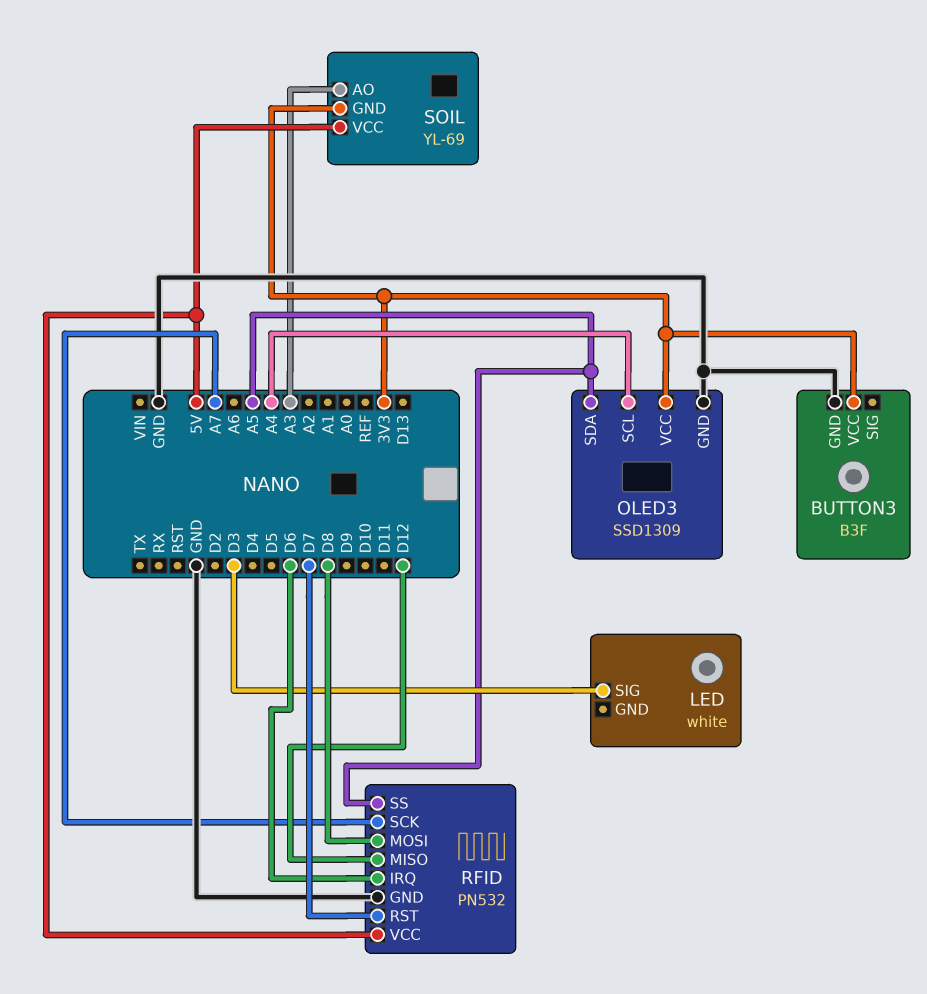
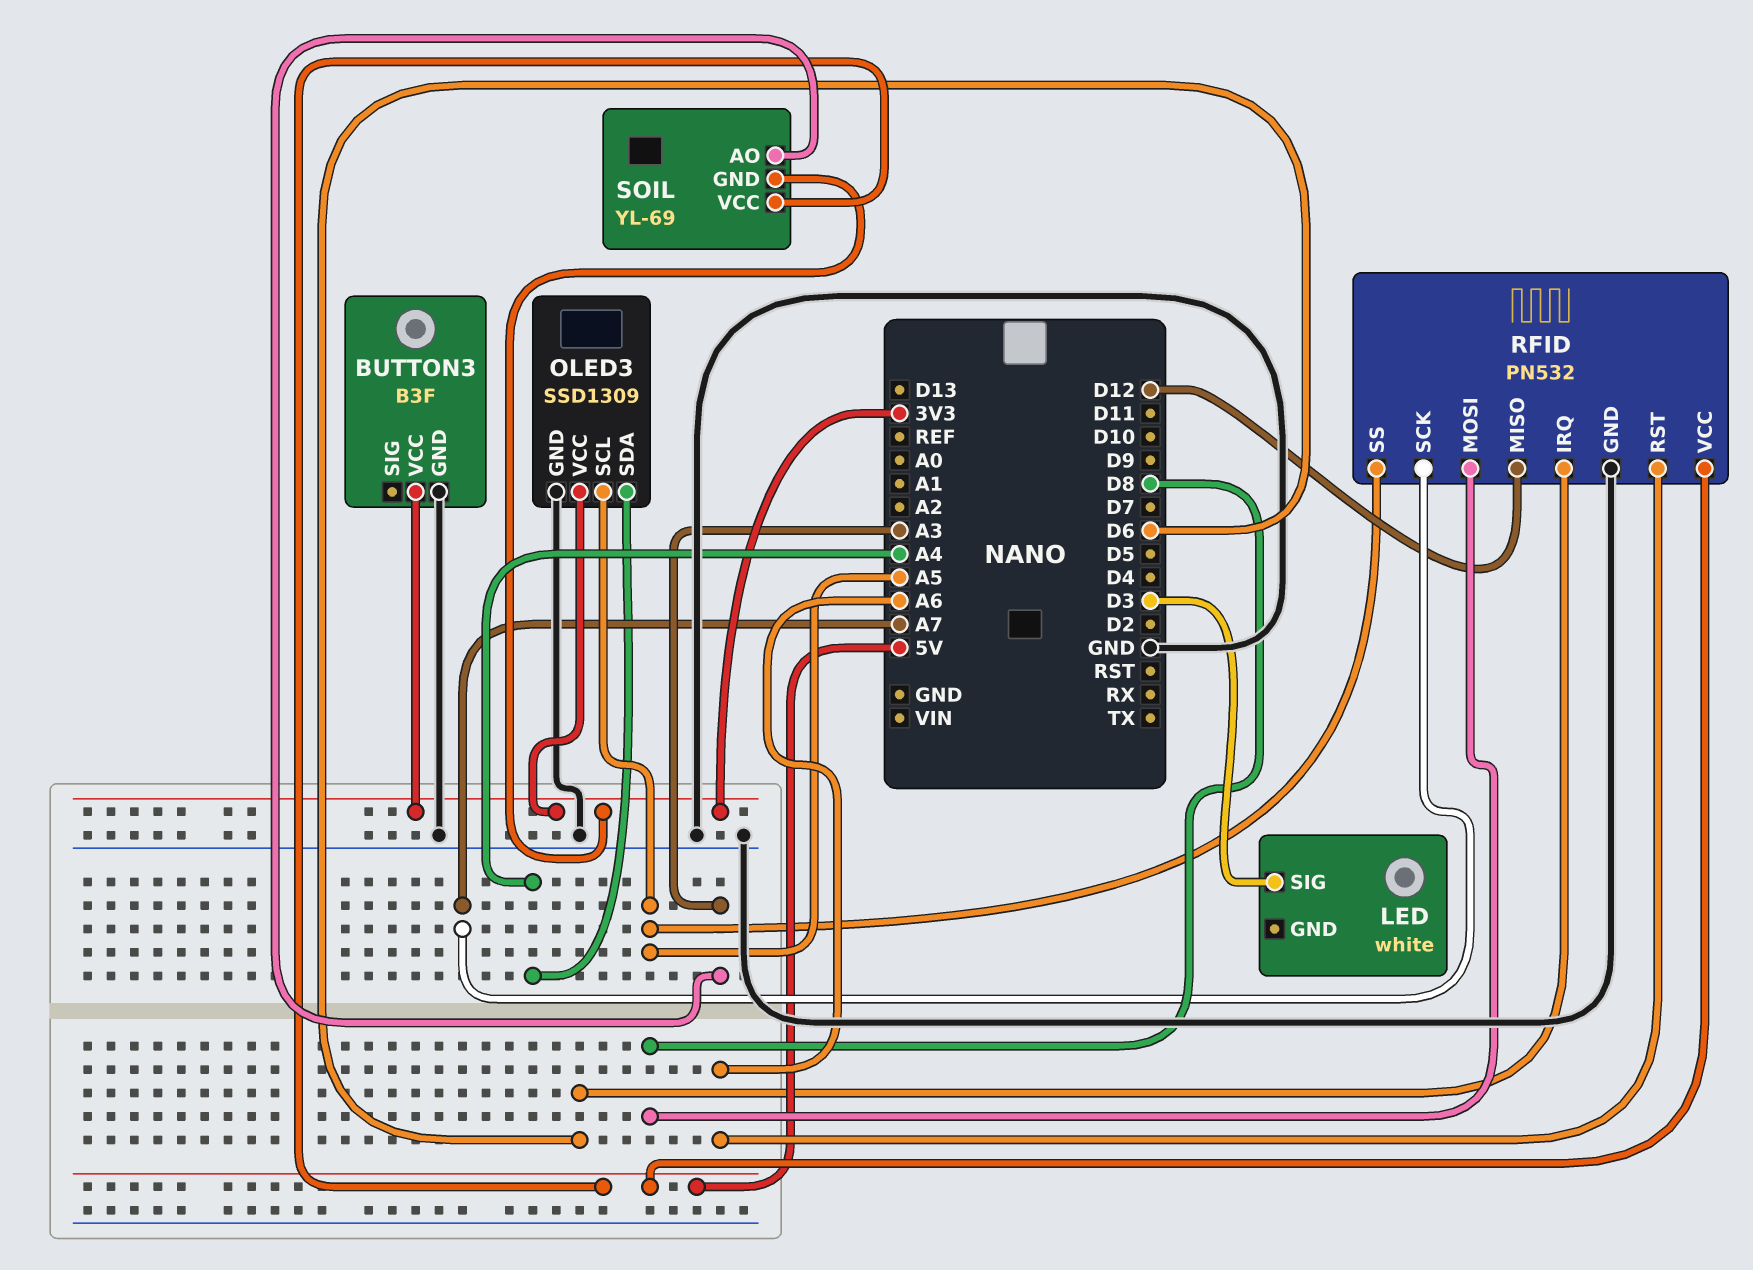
OLED3 pin SCL: A4 -> A5
OLED3 pin SDA: A5 -> A4
RFID pin RST: D7 -> A6

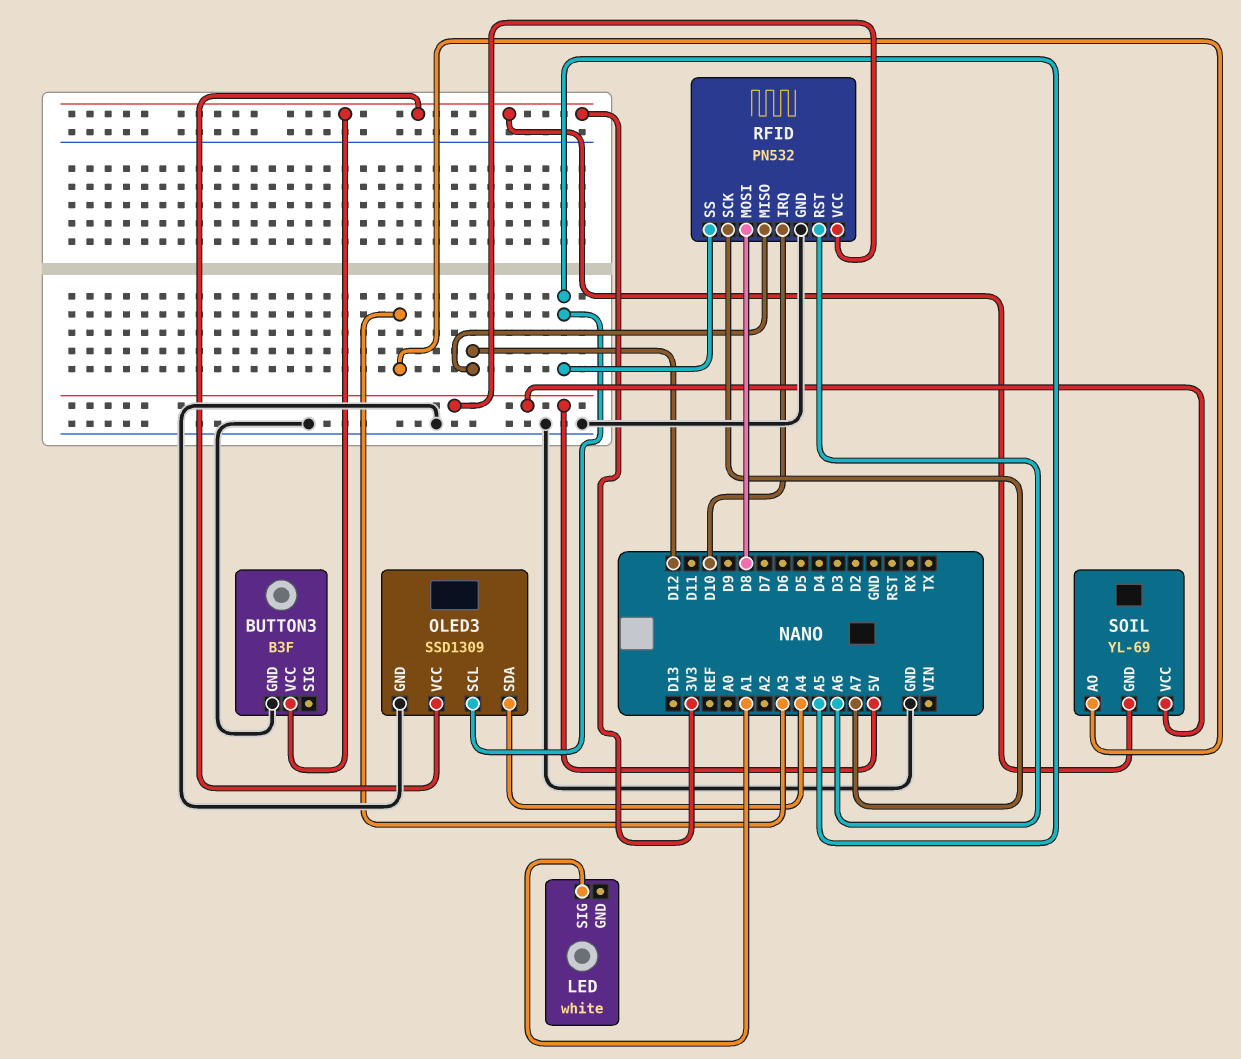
LED pin SIG: D3 -> A1
RFID pin IRQ: D6 -> D10

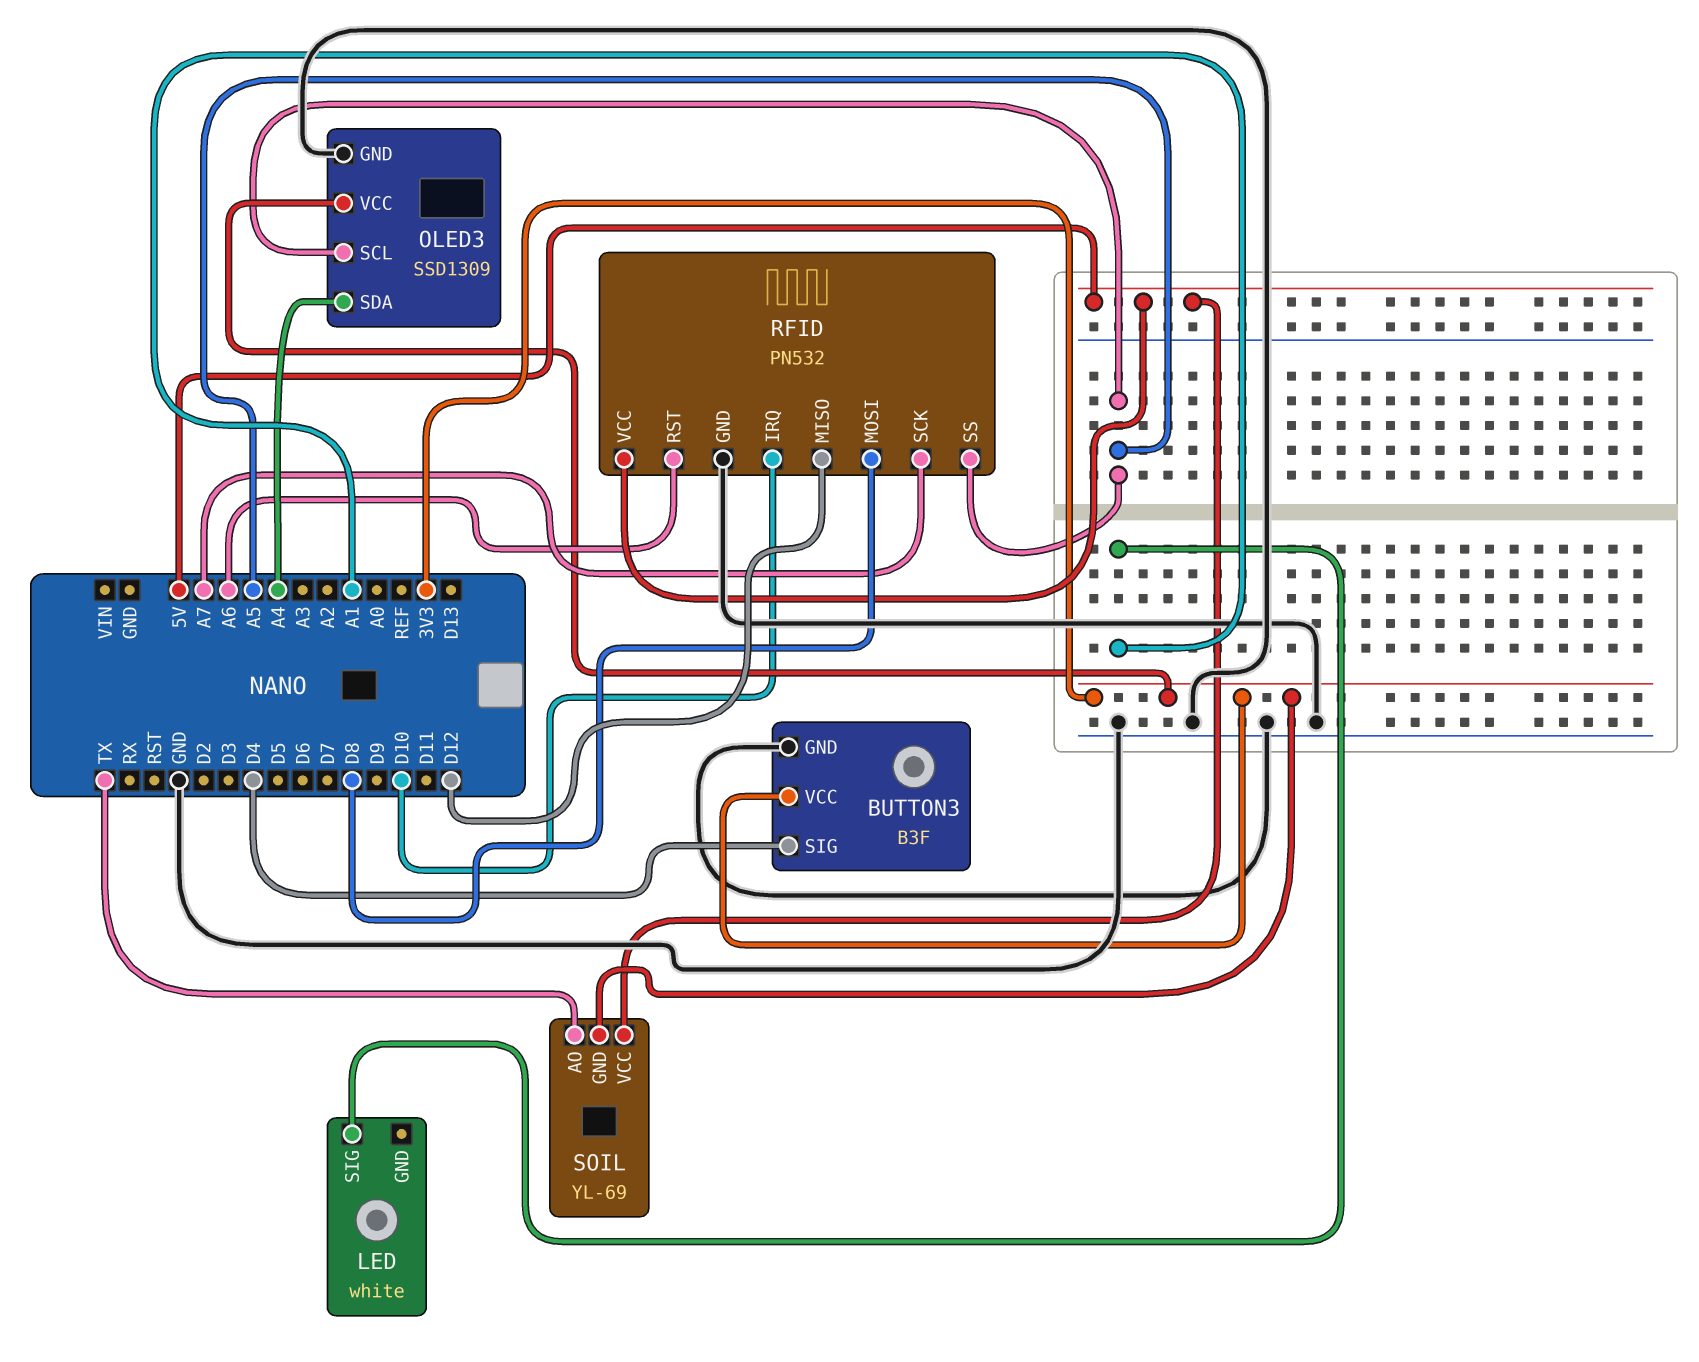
BUTTON3 pin SIG: none -> D4
SOIL pin AO: A3 -> TX

